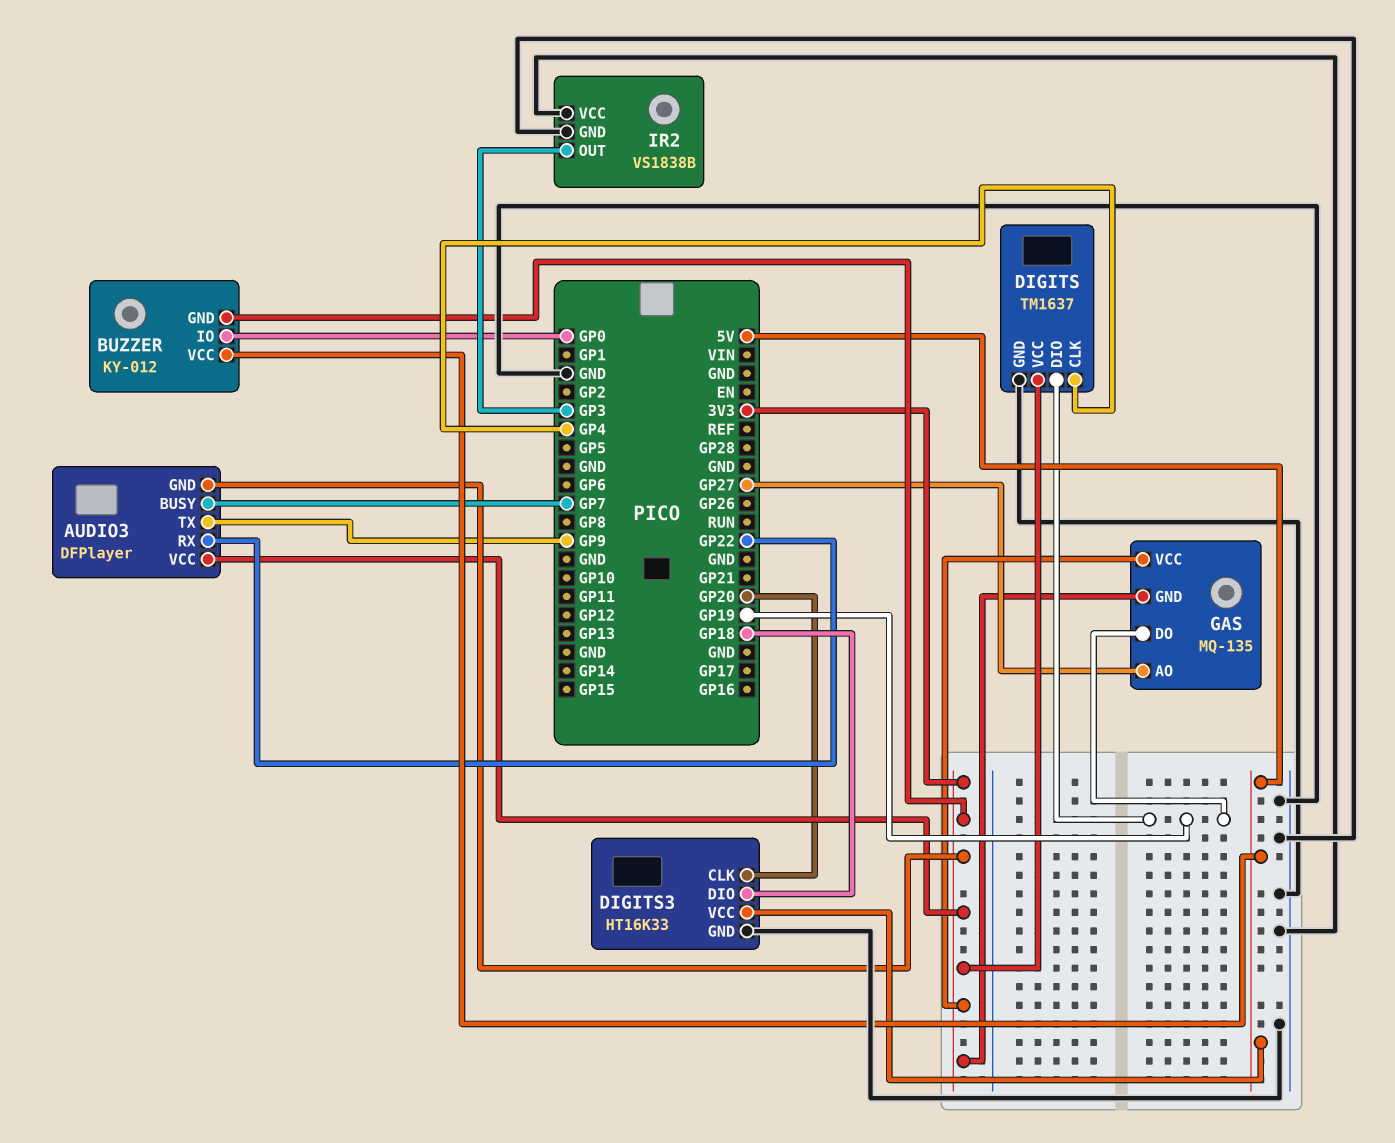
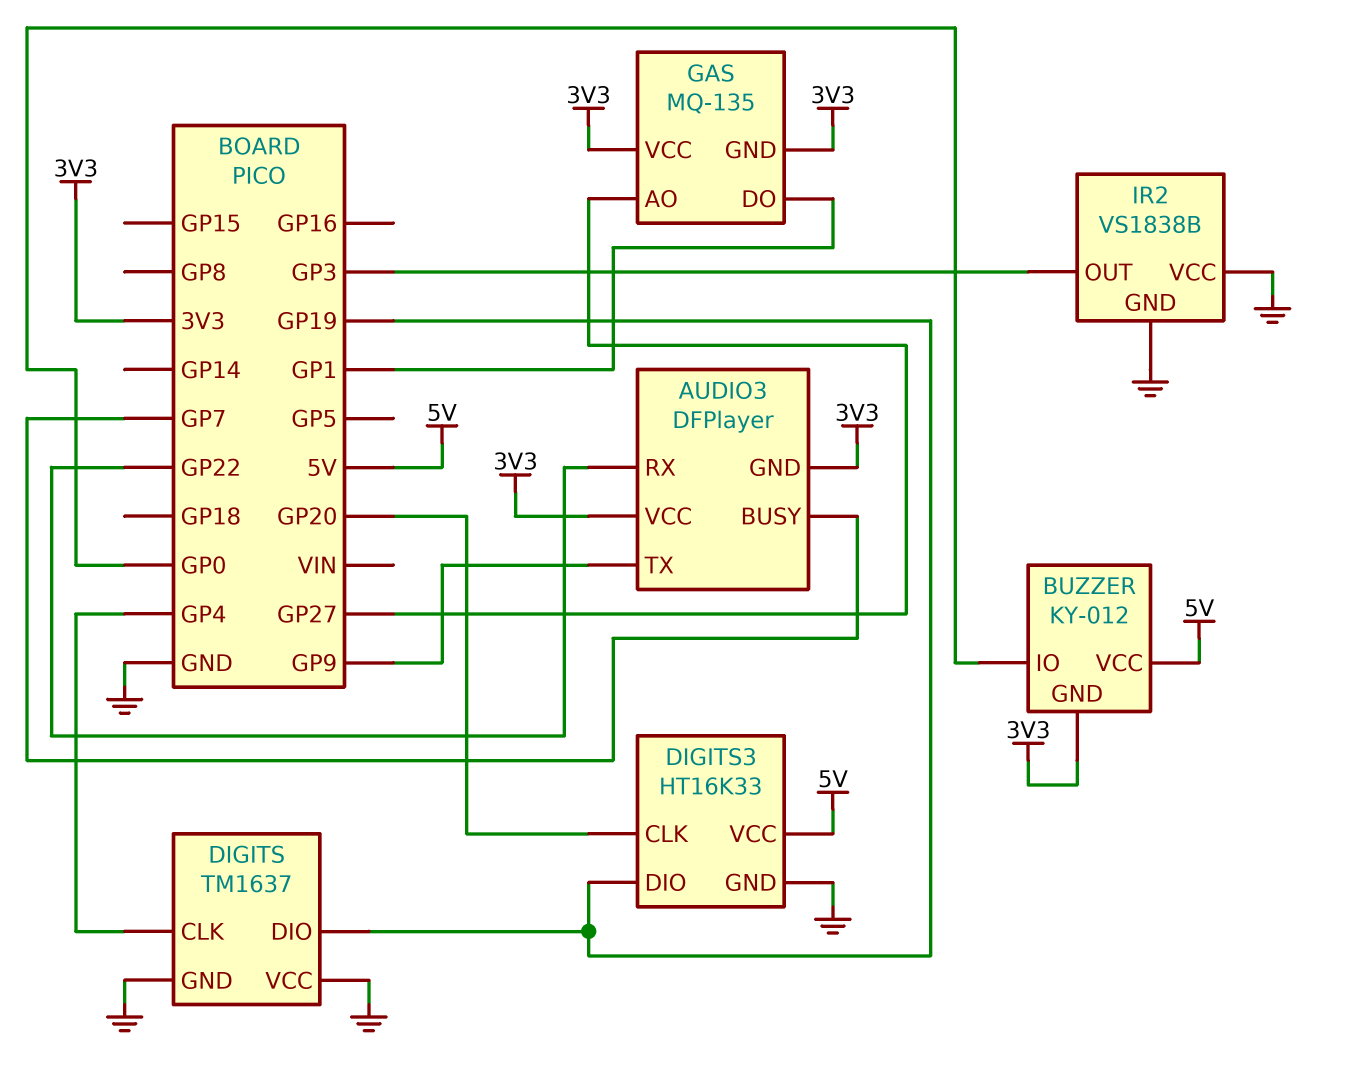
DIGITS pin VCC: 3V3 -> GND
DIGITS3 pin DIO: GP18 -> GP19
GAS pin DO: GP19 -> GP1

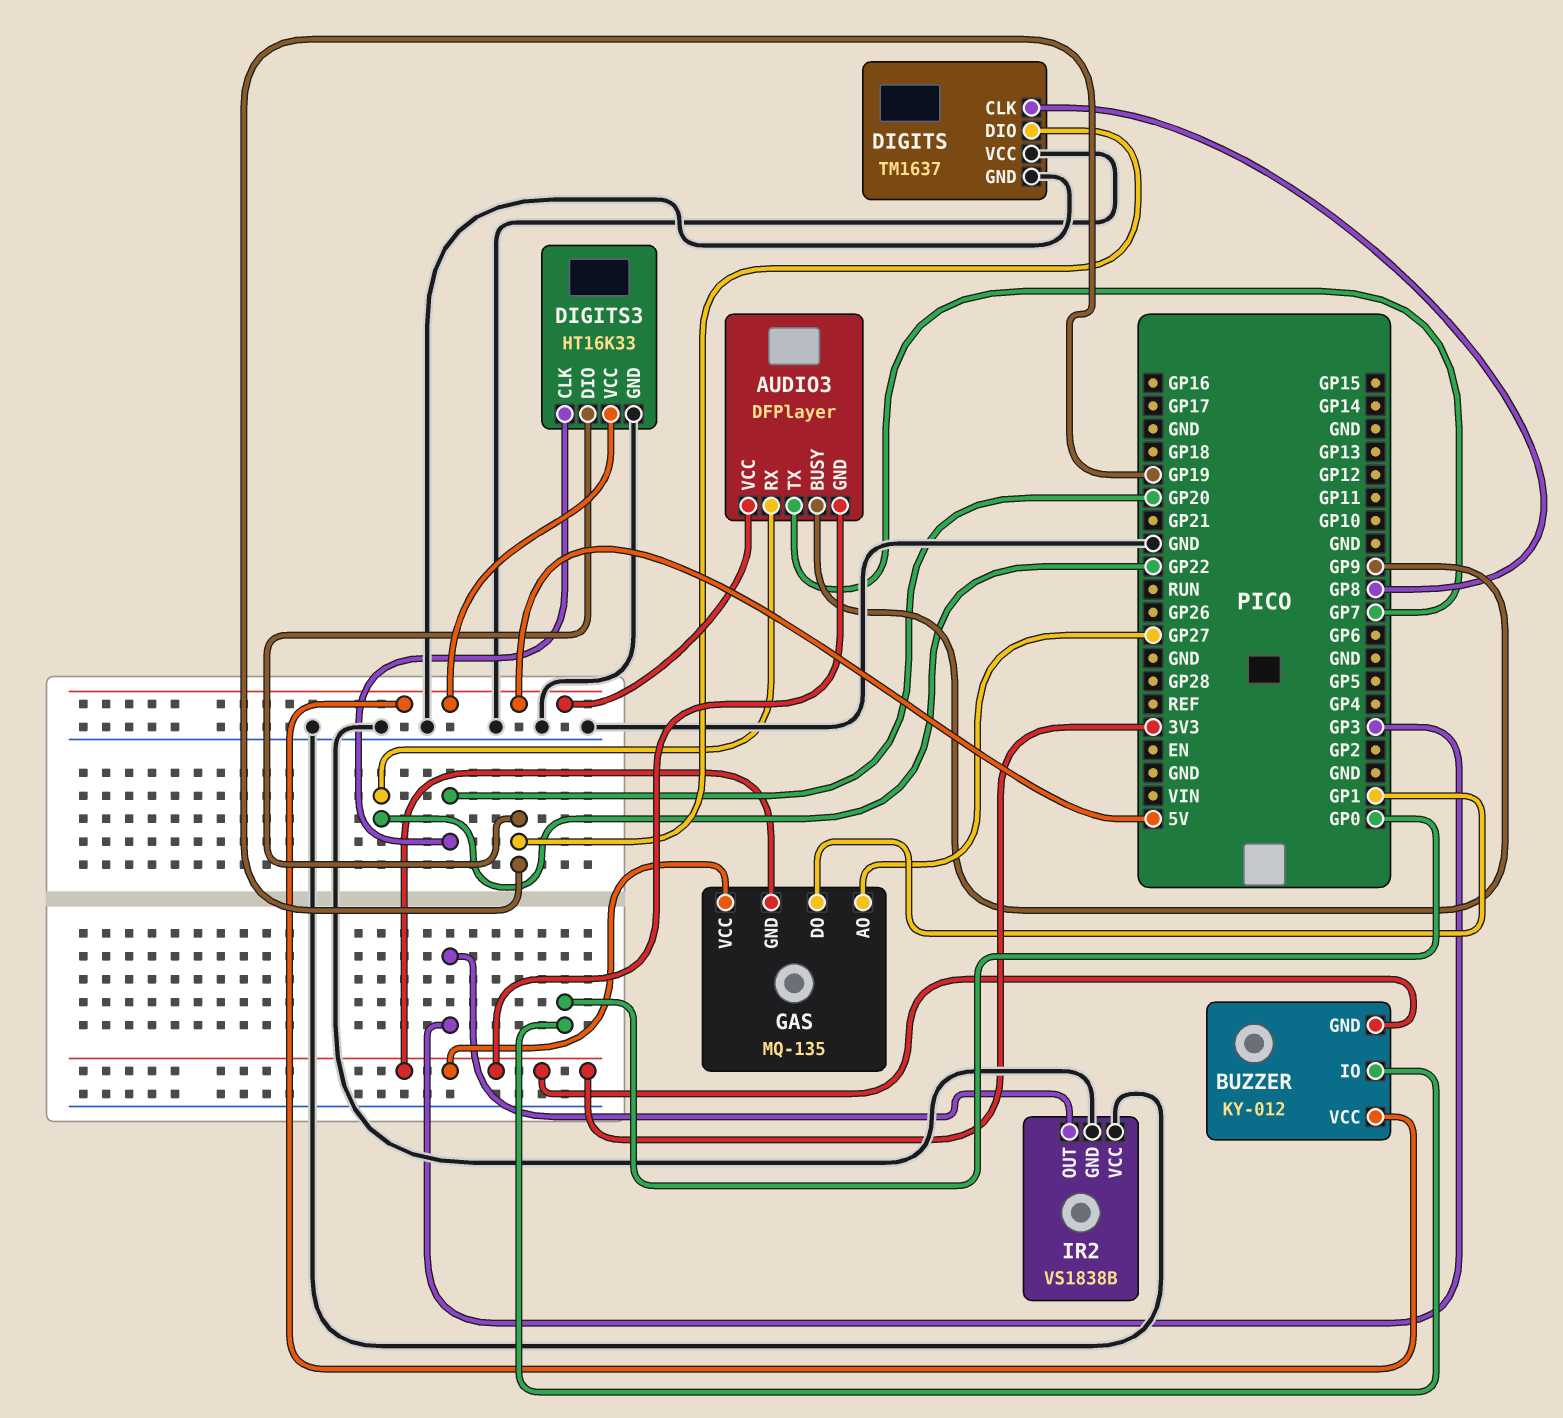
AUDIO3 pin BUSY: GP7 -> GP9
AUDIO3 pin TX: GP9 -> GP7
AUDIO3 pin VCC: 3V3 -> 5V
DIGITS pin CLK: GP4 -> GP8

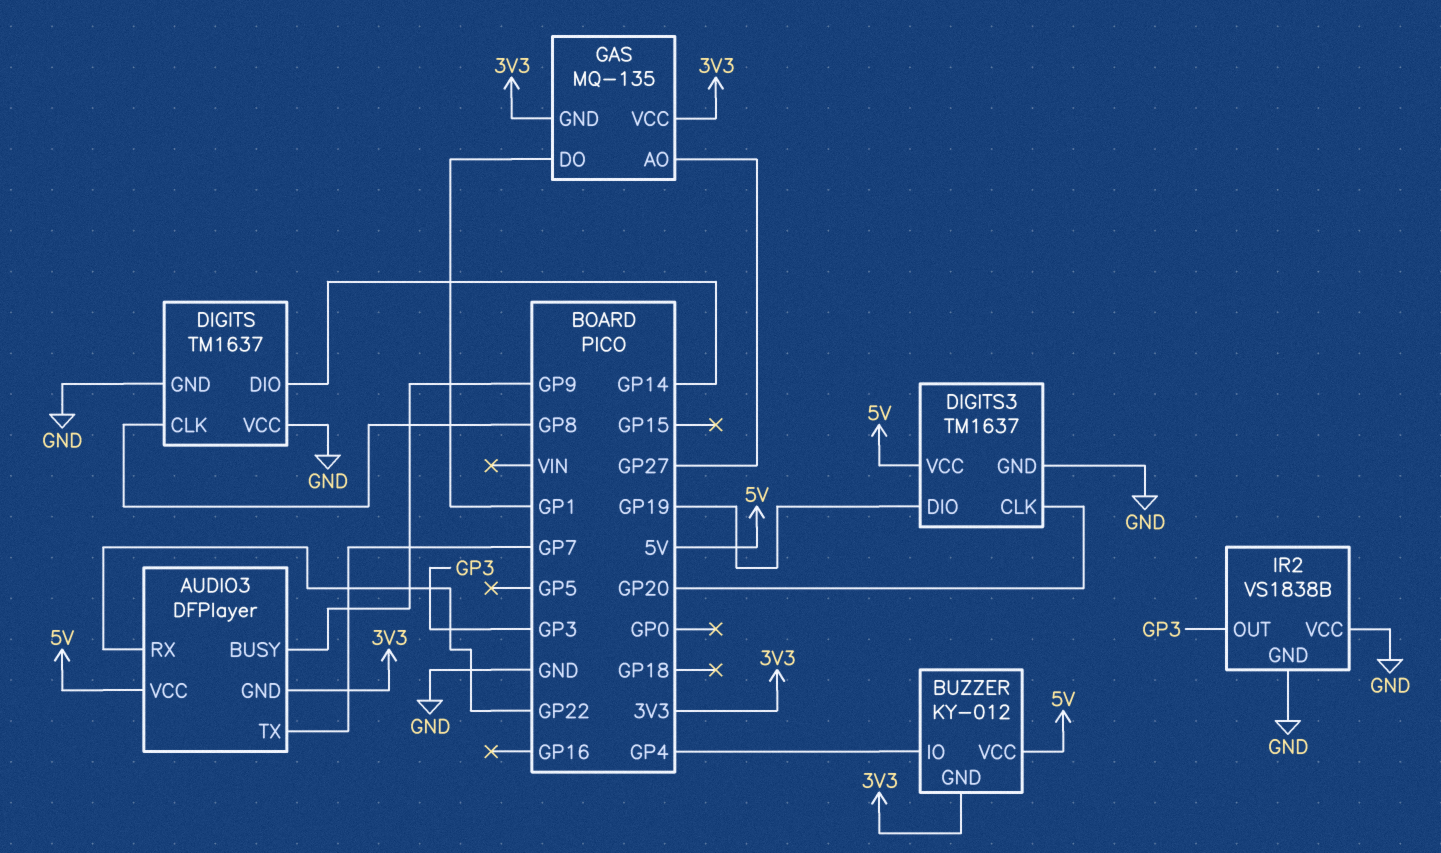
BUZZER pin IO: GP0 -> GP4
DIGITS pin DIO: GP19 -> GP14
DIGITS3: HT16K33 -> TM1637

